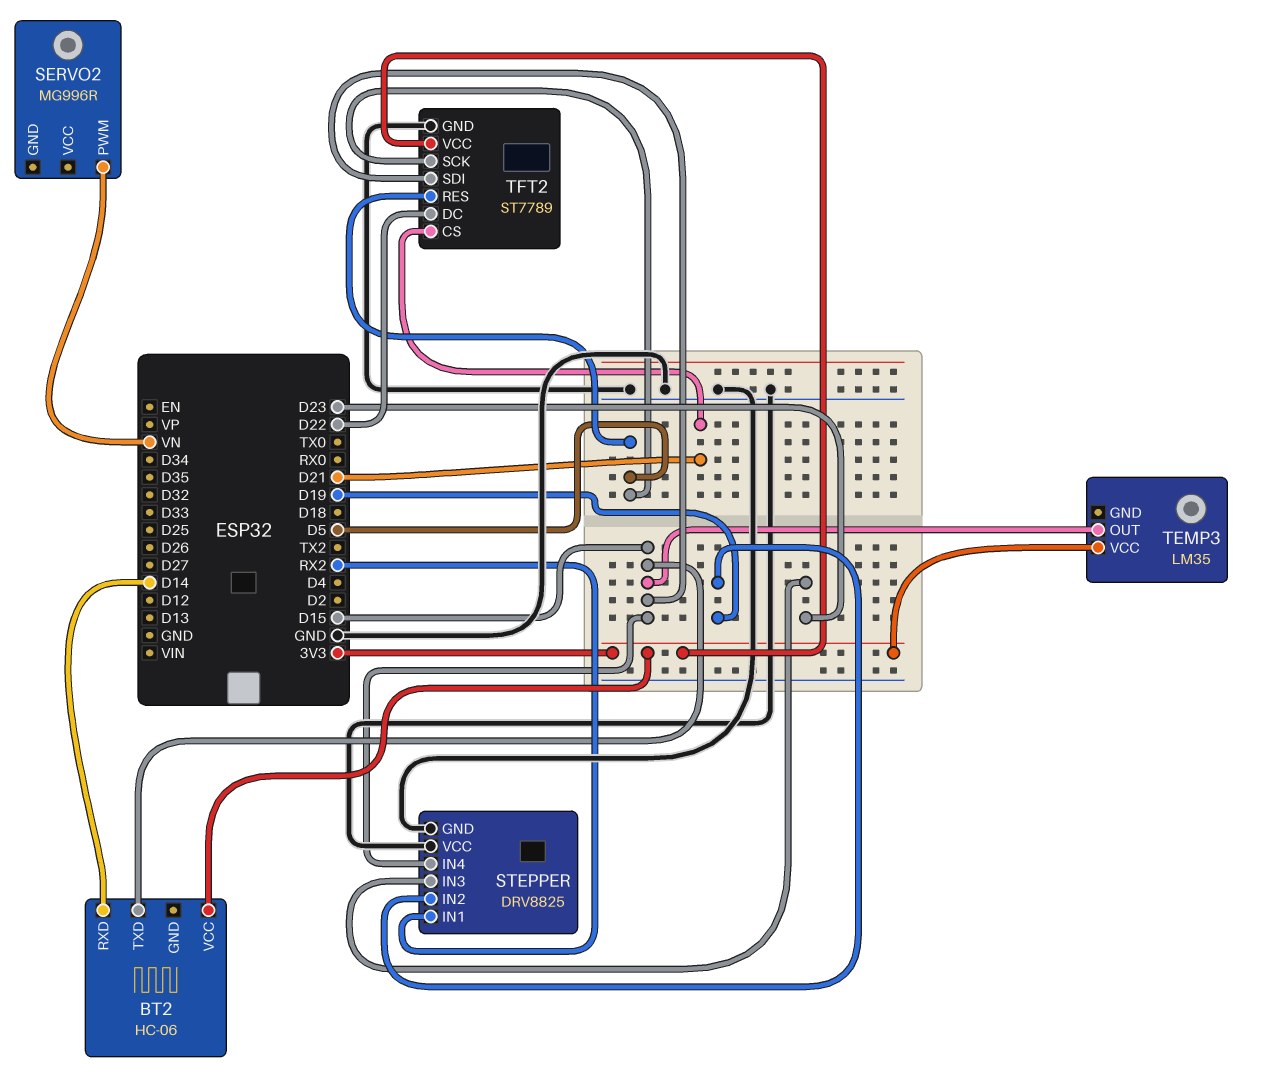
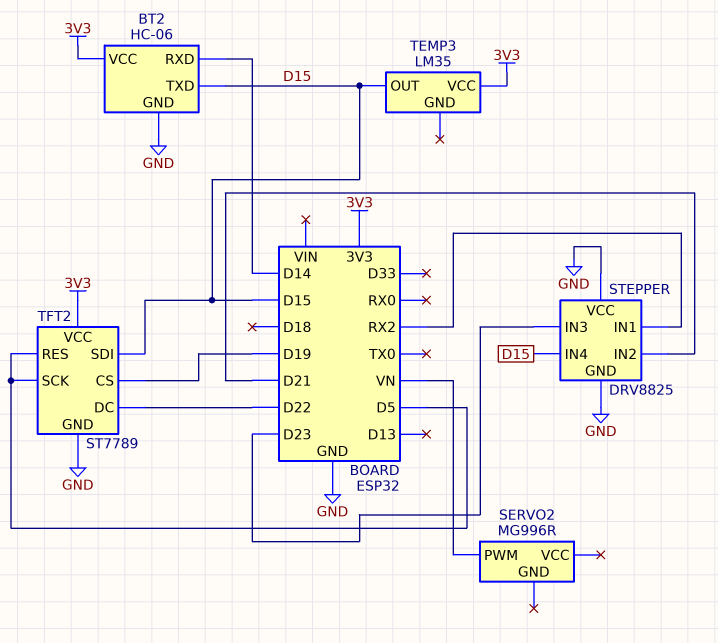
BT2 pin GND: none -> GND
STEPPER pin IN2: D19 -> D21
TFT2 pin CS: D21 -> D19

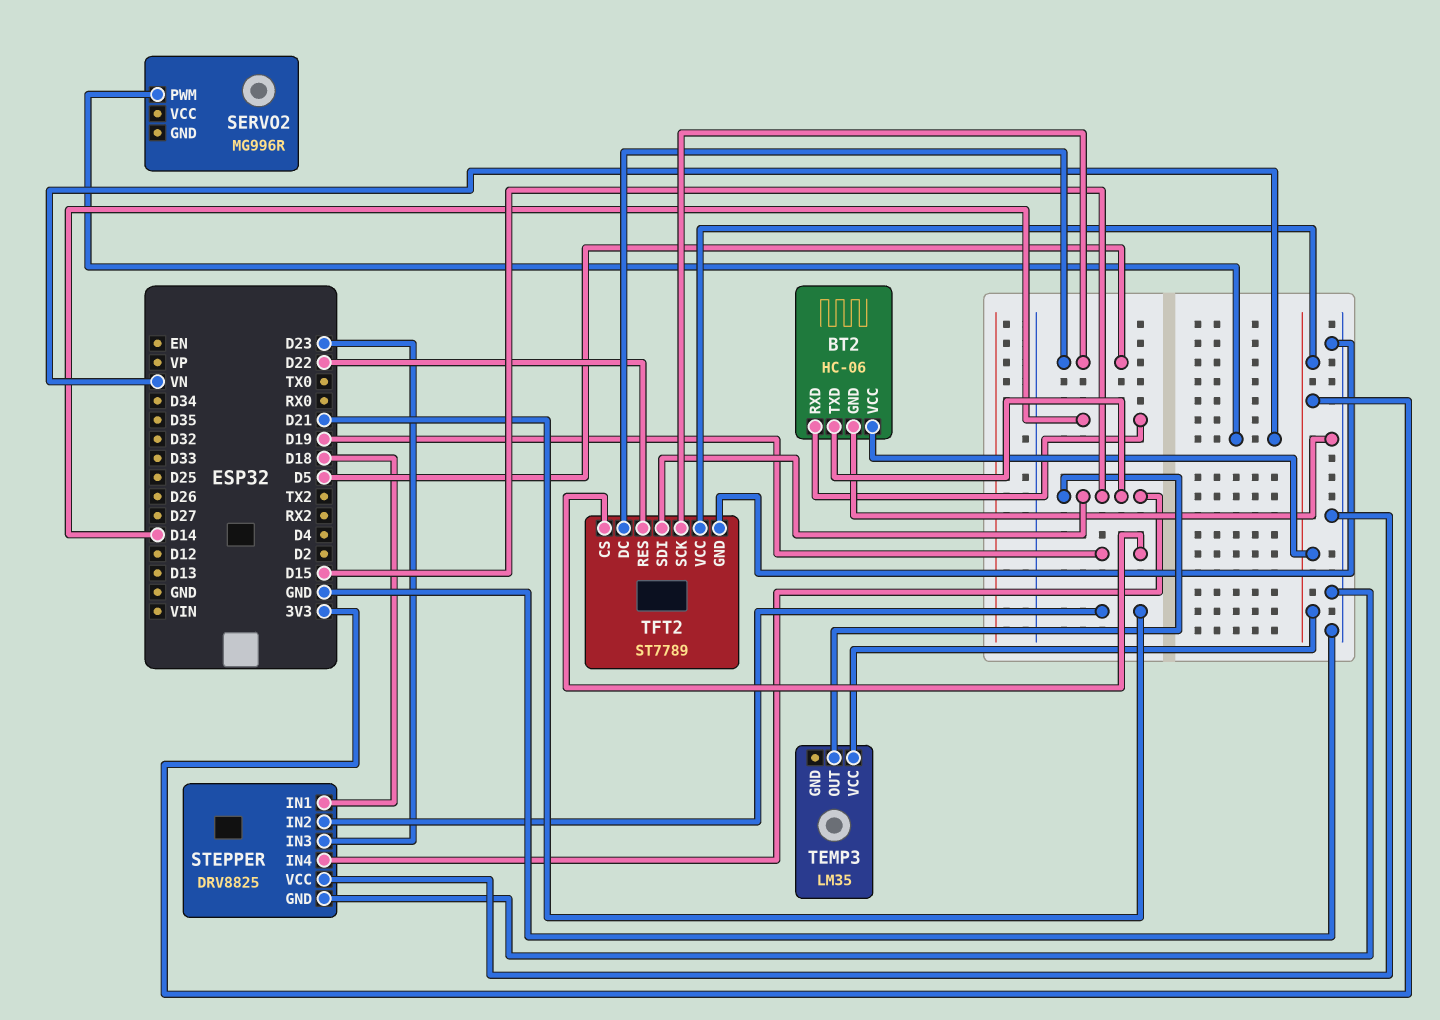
STEPPER pin IN1: RX2 -> D18
TFT2 pin DC: D22 -> D5
TFT2 pin RES: D5 -> D22

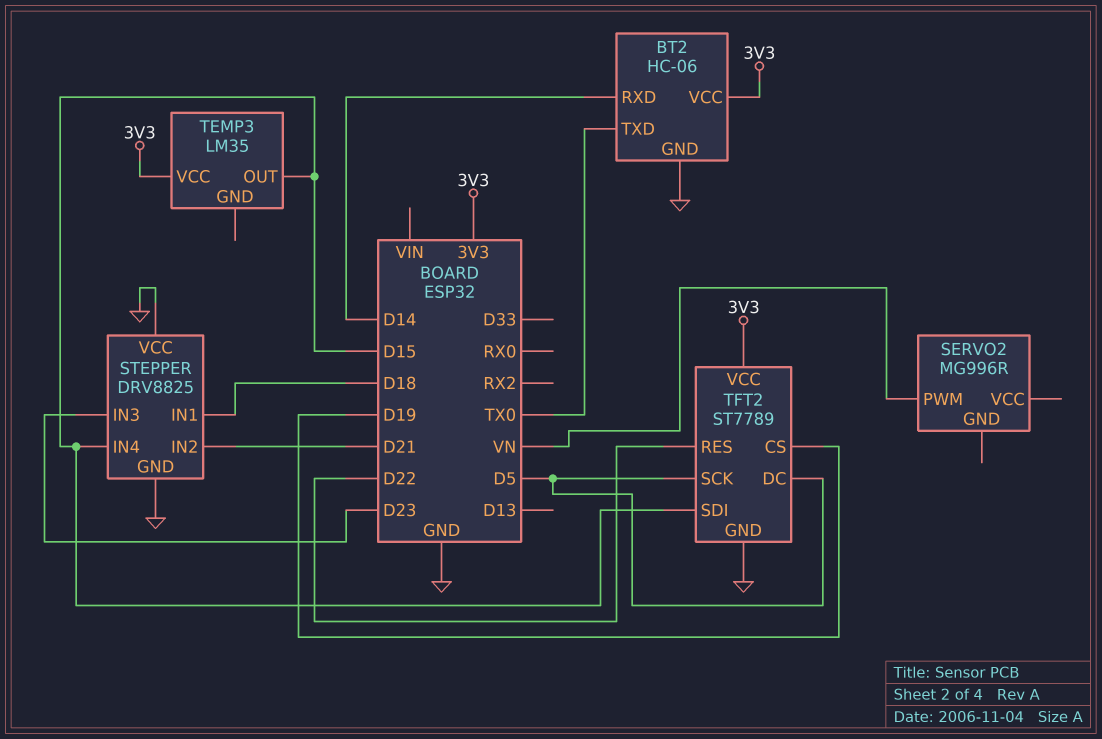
BT2 pin TXD: D15 -> TX0

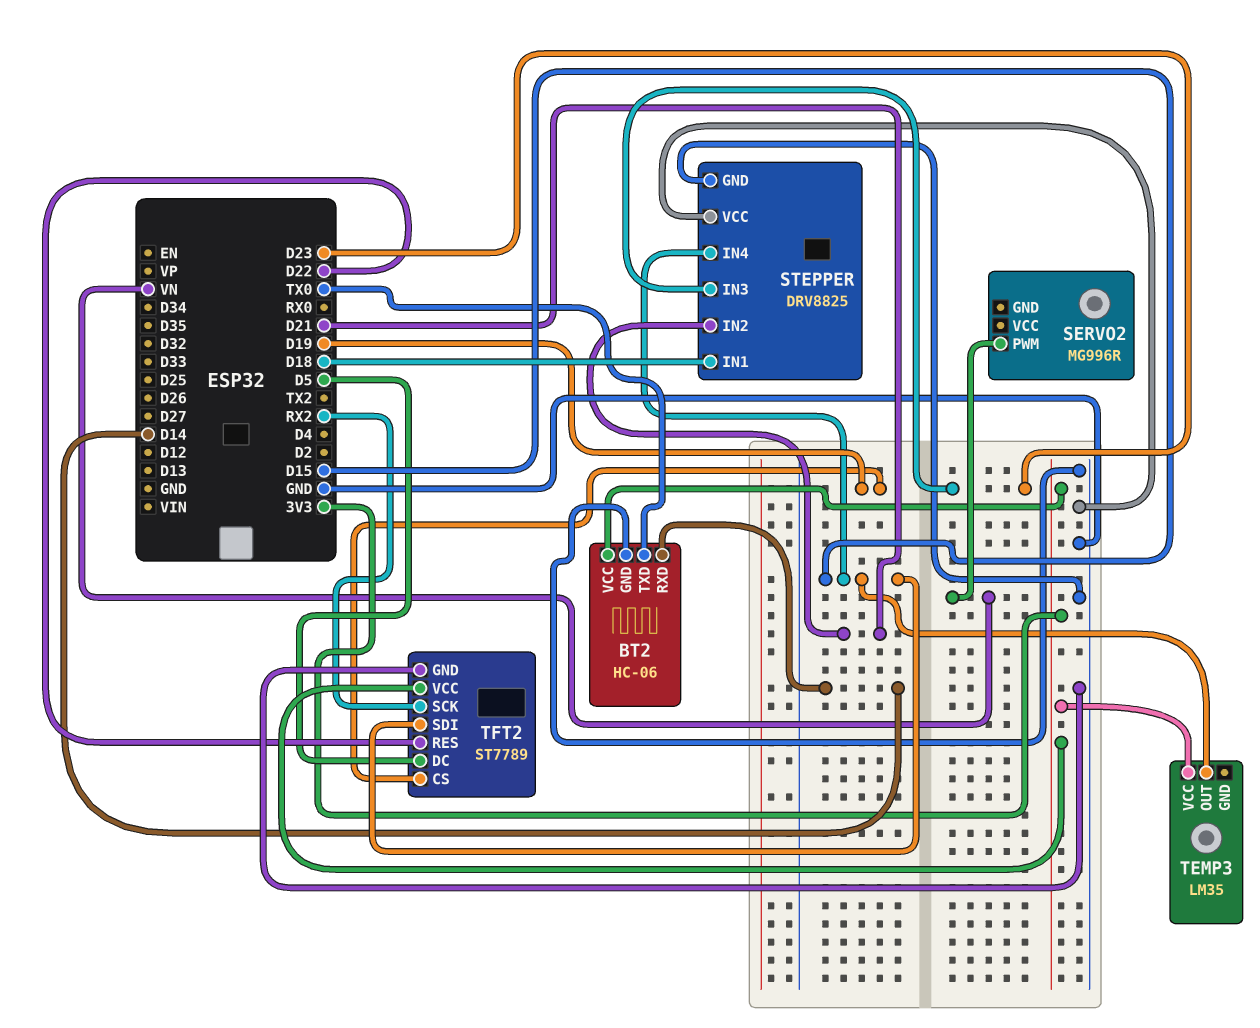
TFT2 pin SCK: D5 -> RX2

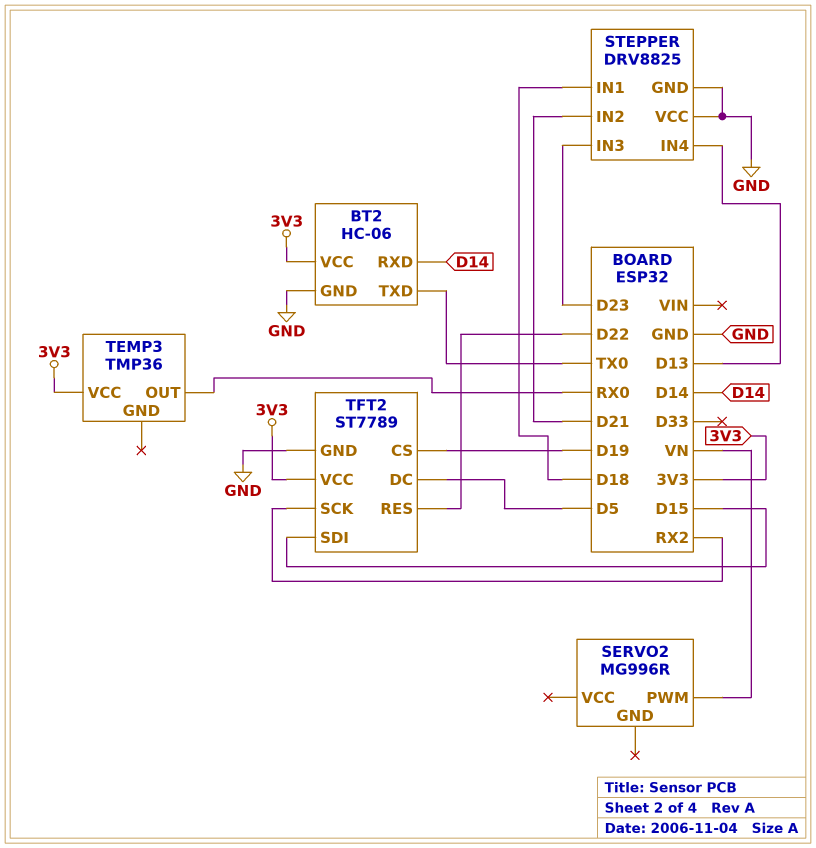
STEPPER pin IN4: D15 -> D13
TEMP3: LM35 -> TMP36
TEMP3 pin OUT: D15 -> RX0

